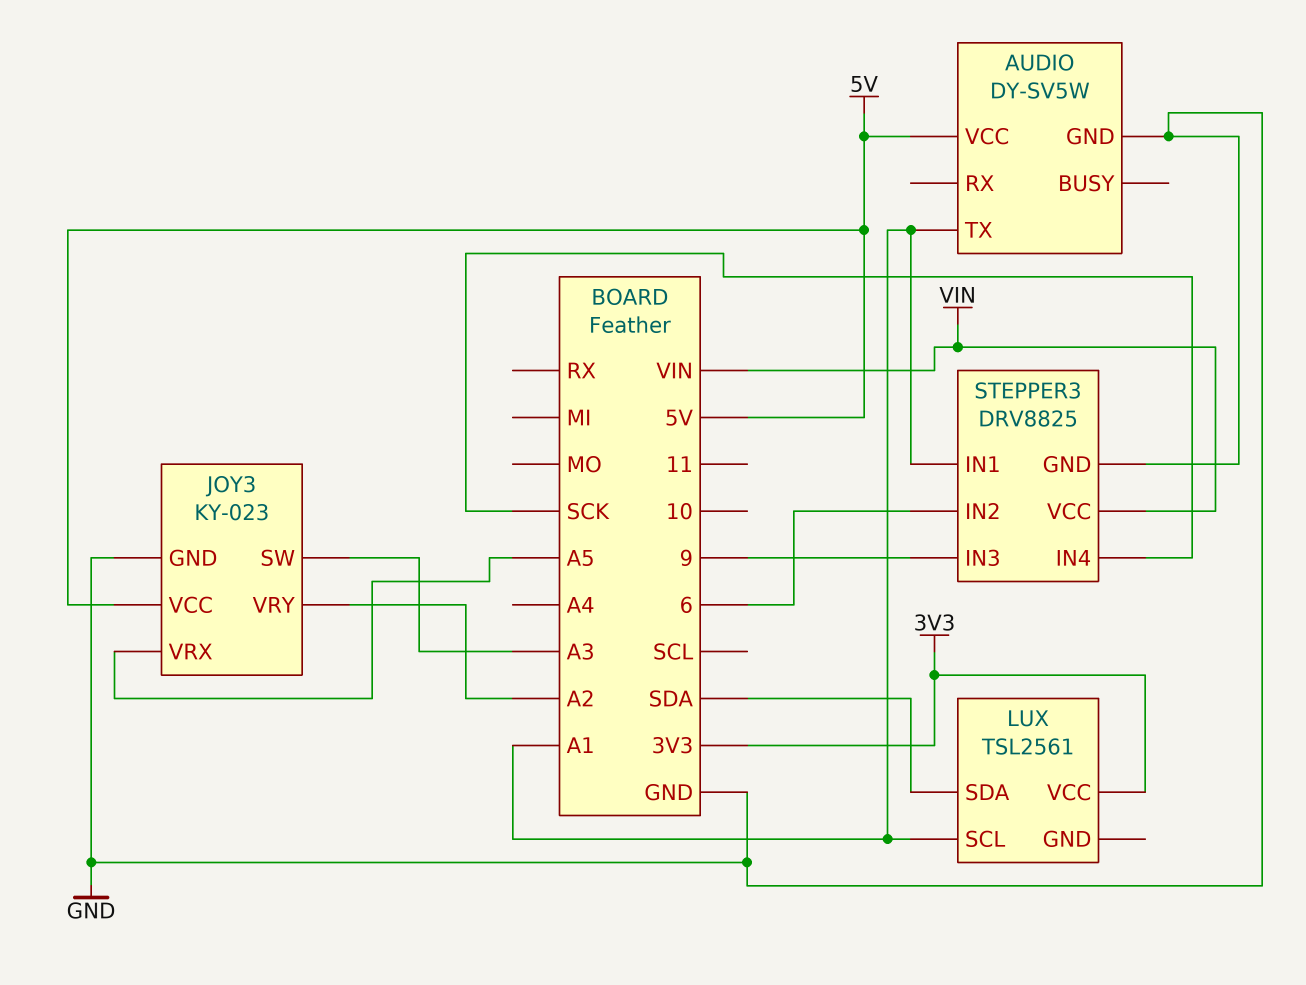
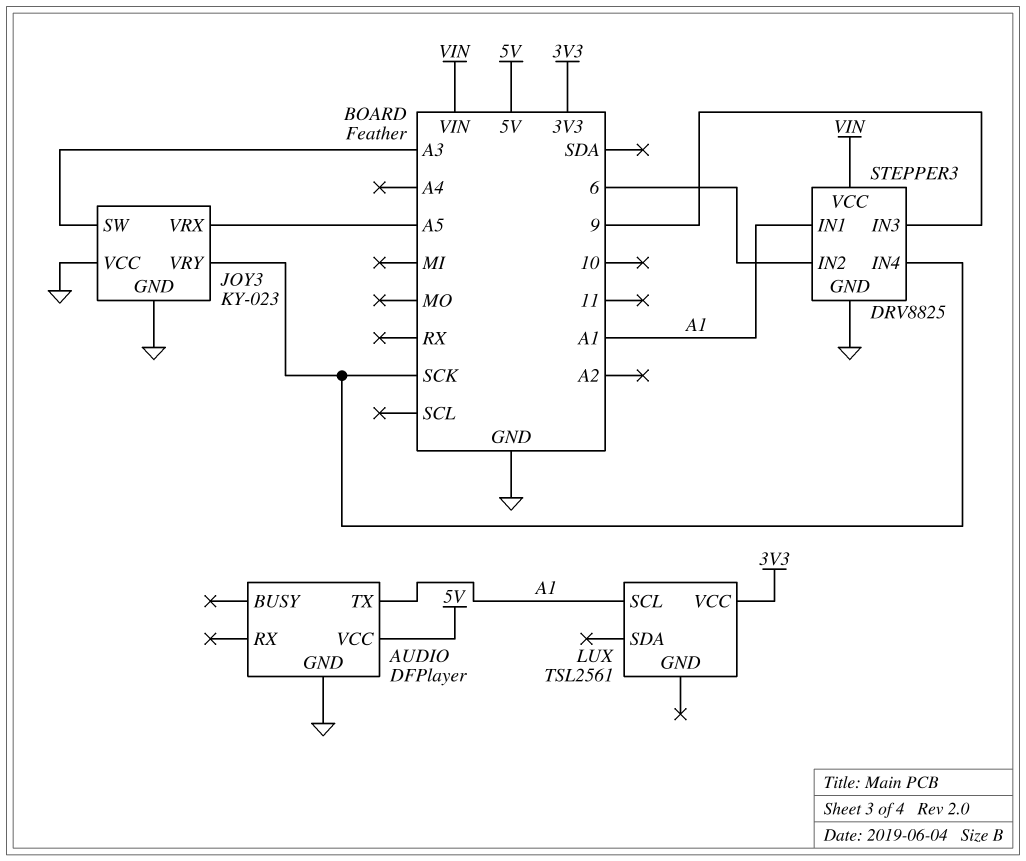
AUDIO: DY-SV5W -> DFPlayer
JOY3 pin VCC: 5V -> GND
JOY3 pin VRY: A2 -> SCK
LUX pin SDA: SDA -> none

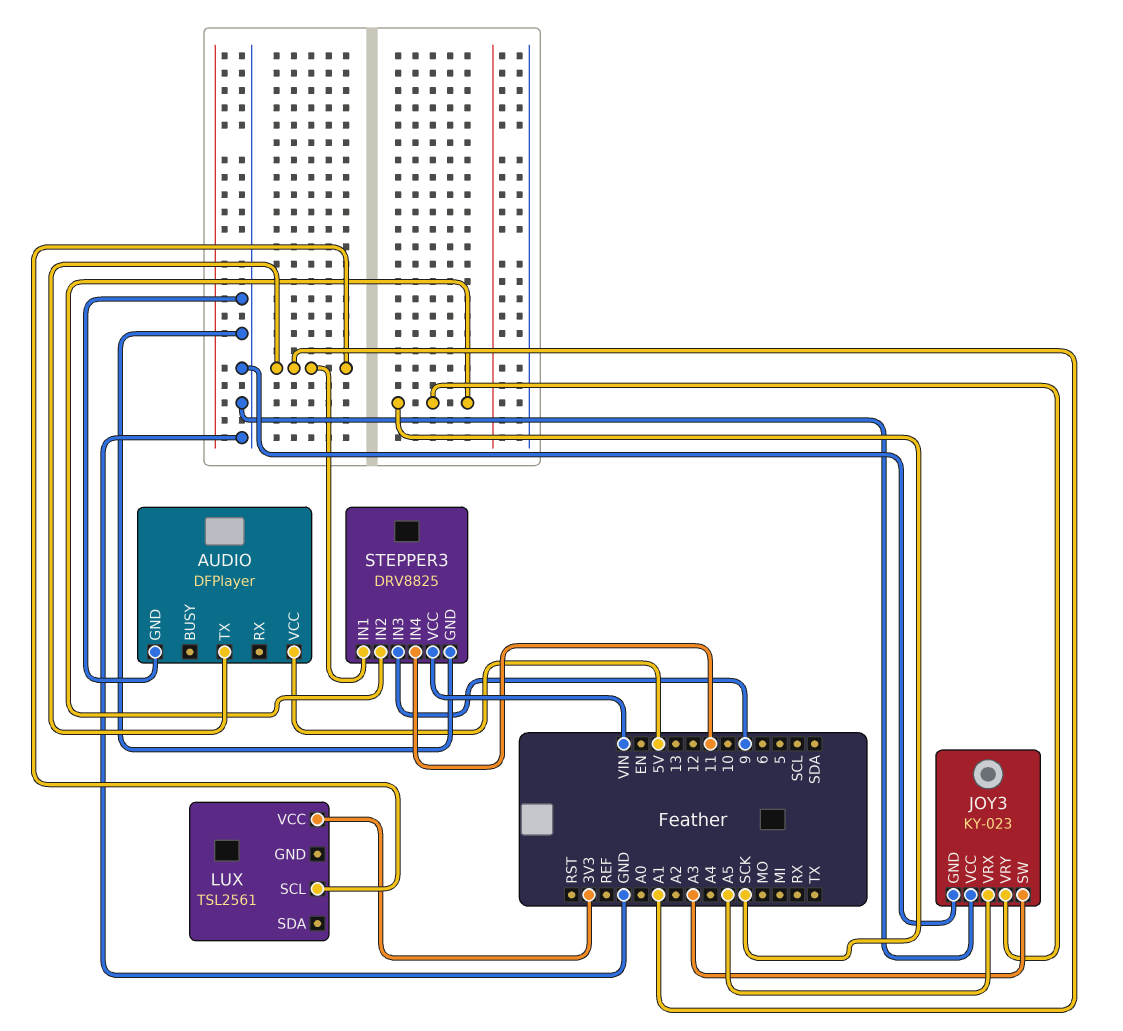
STEPPER3 pin IN2: 6 -> SCK
STEPPER3 pin IN4: SCK -> 11

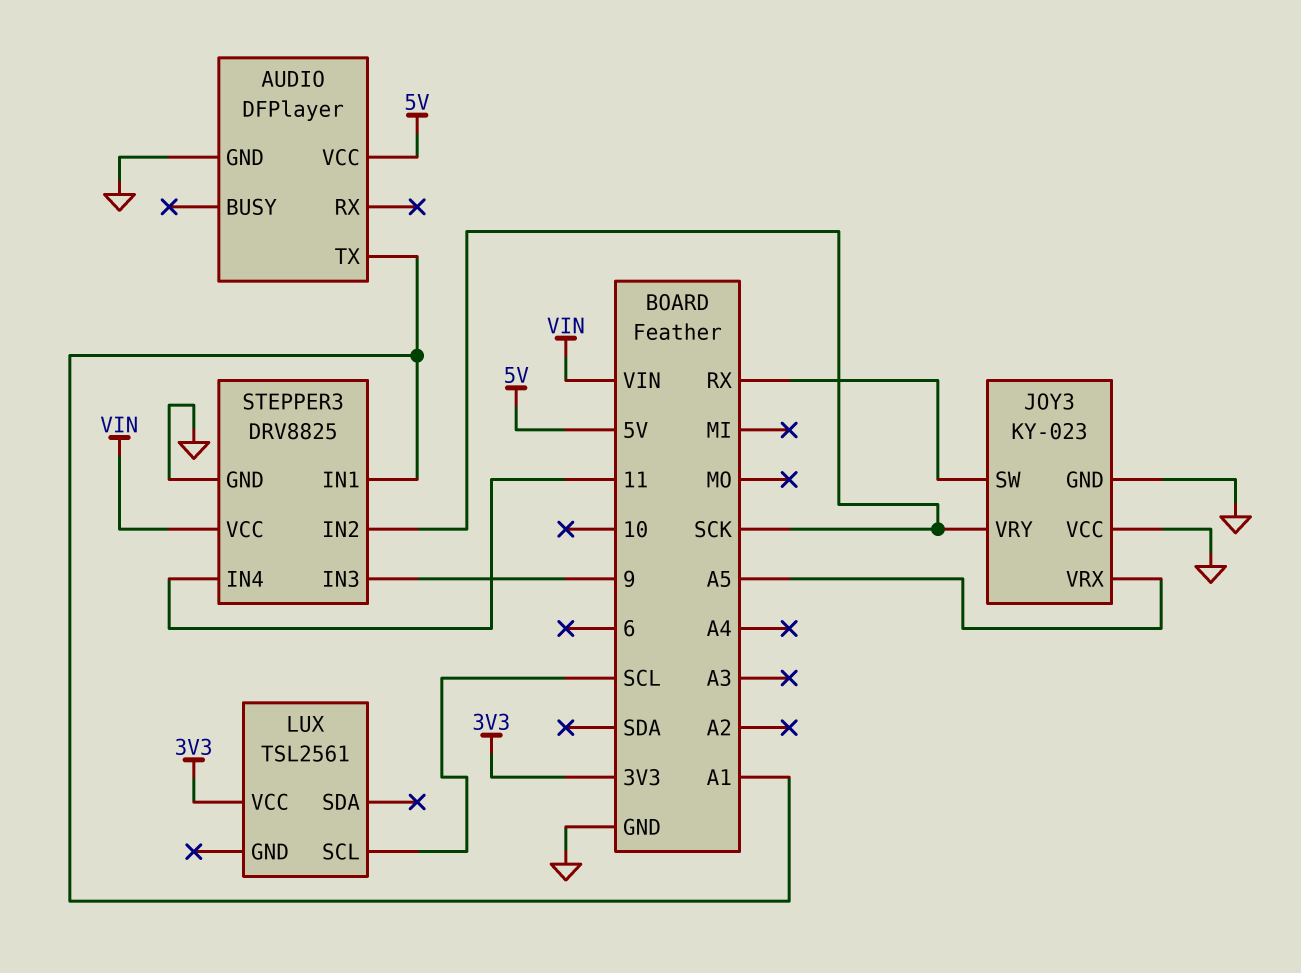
JOY3 pin SW: A3 -> RX
LUX pin SCL: A1 -> SCL

